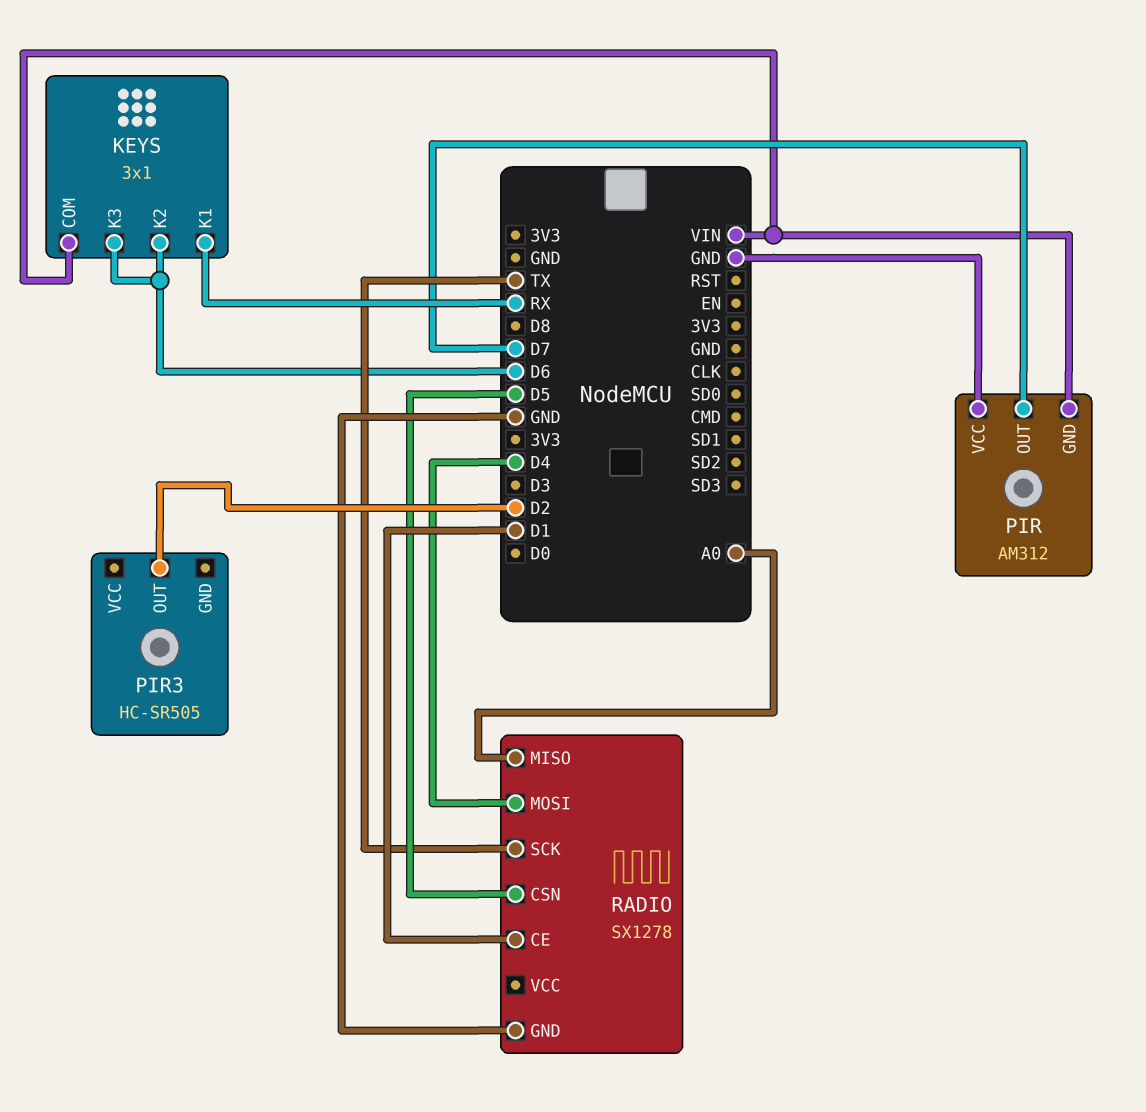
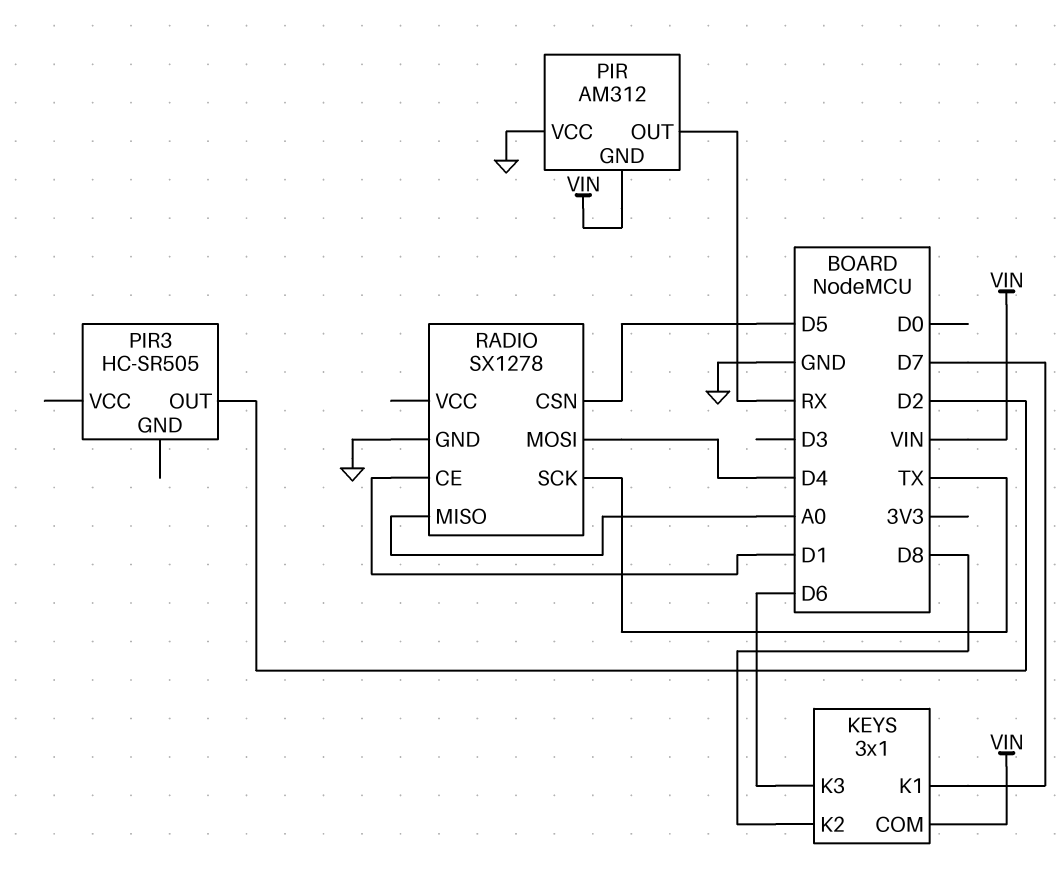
KEYS pin K1: RX -> D7
KEYS pin K2: D6 -> D8
PIR pin OUT: D7 -> RX

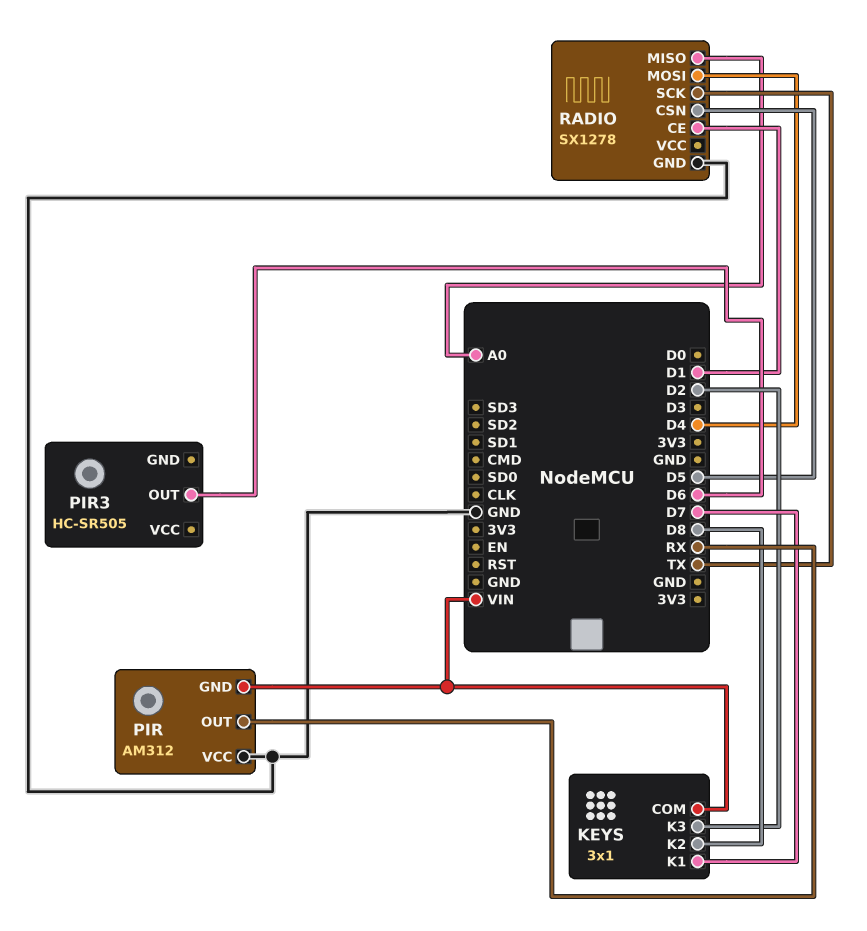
KEYS pin K3: D6 -> D2
PIR3 pin OUT: D2 -> D6

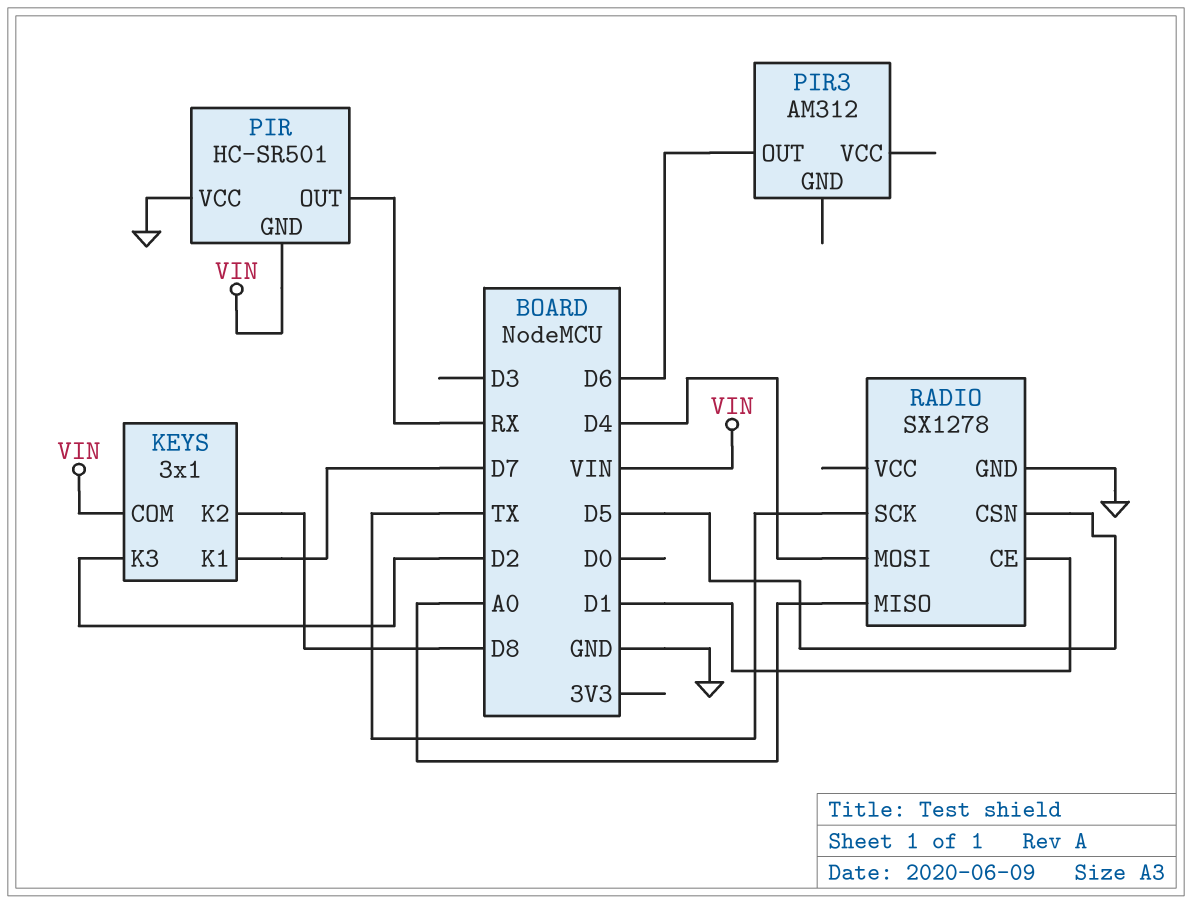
PIR: AM312 -> HC-SR501
PIR3: HC-SR505 -> AM312

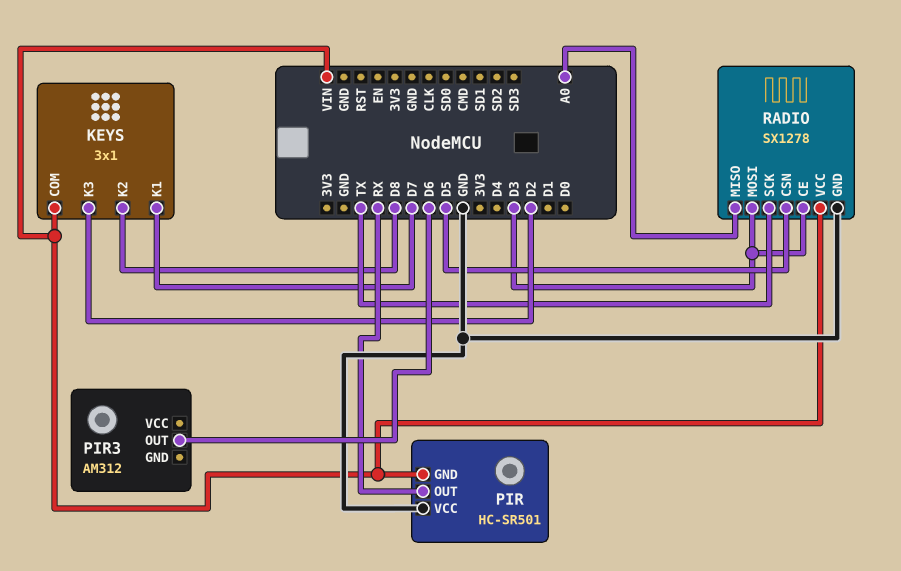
RADIO pin CE: D1 -> D3
RADIO pin MOSI: D4 -> D3
RADIO pin VCC: none -> VIN

